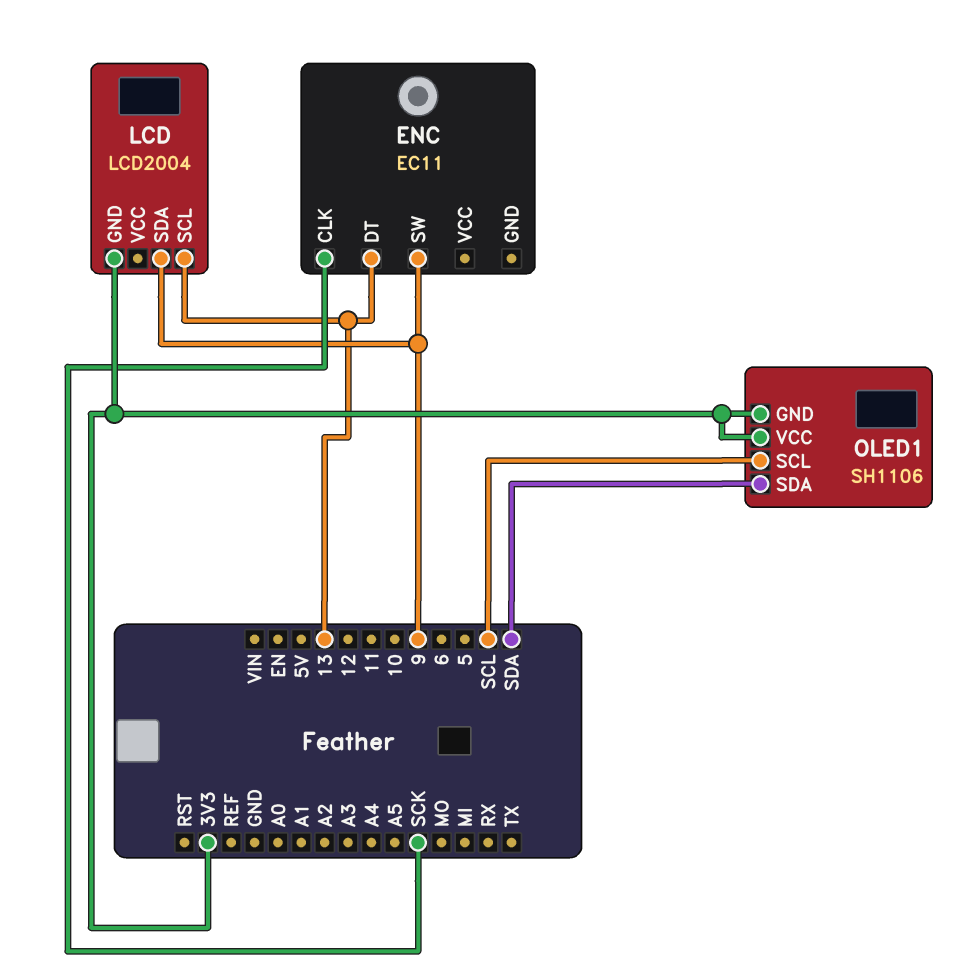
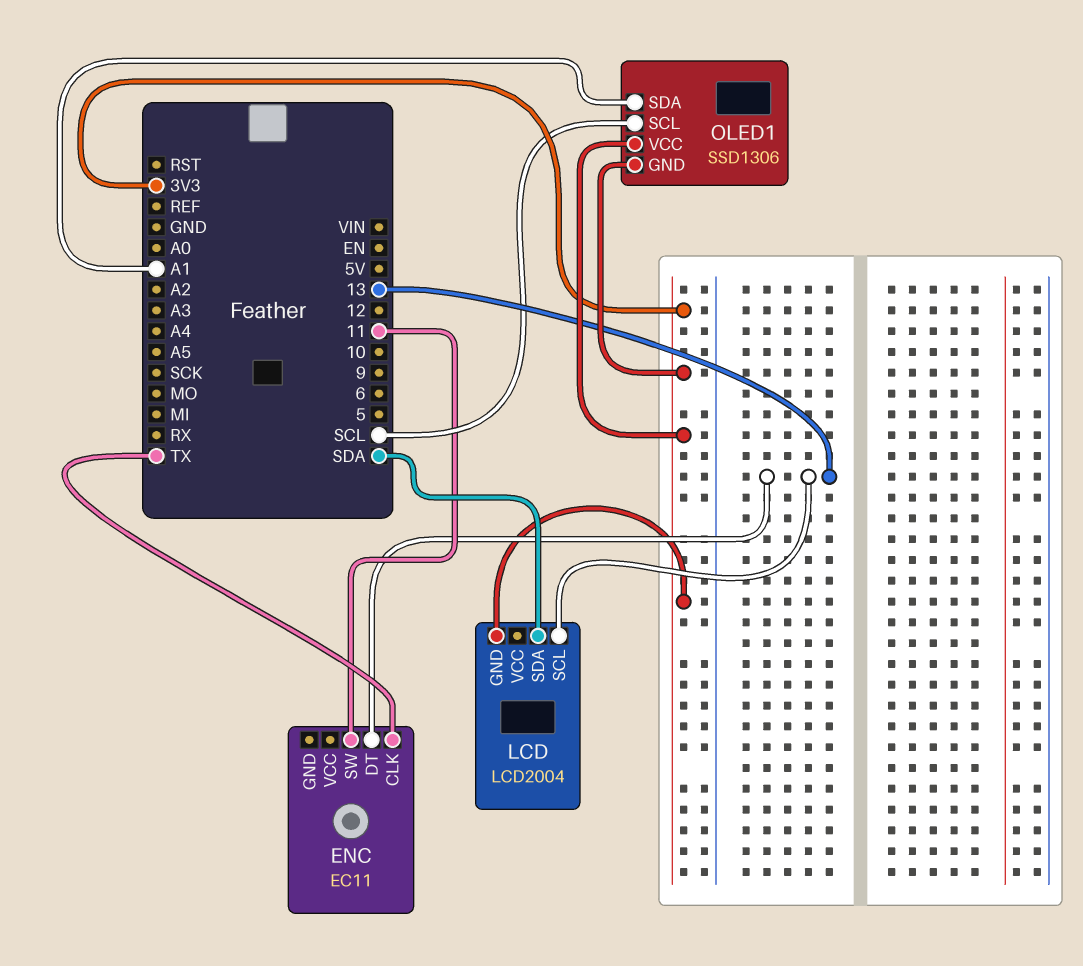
ENC pin CLK: SCK -> TX
ENC pin SW: 9 -> 11
LCD pin SDA: 9 -> SDA
OLED1: SH1106 -> SSD1306
OLED1 pin SDA: SDA -> A1

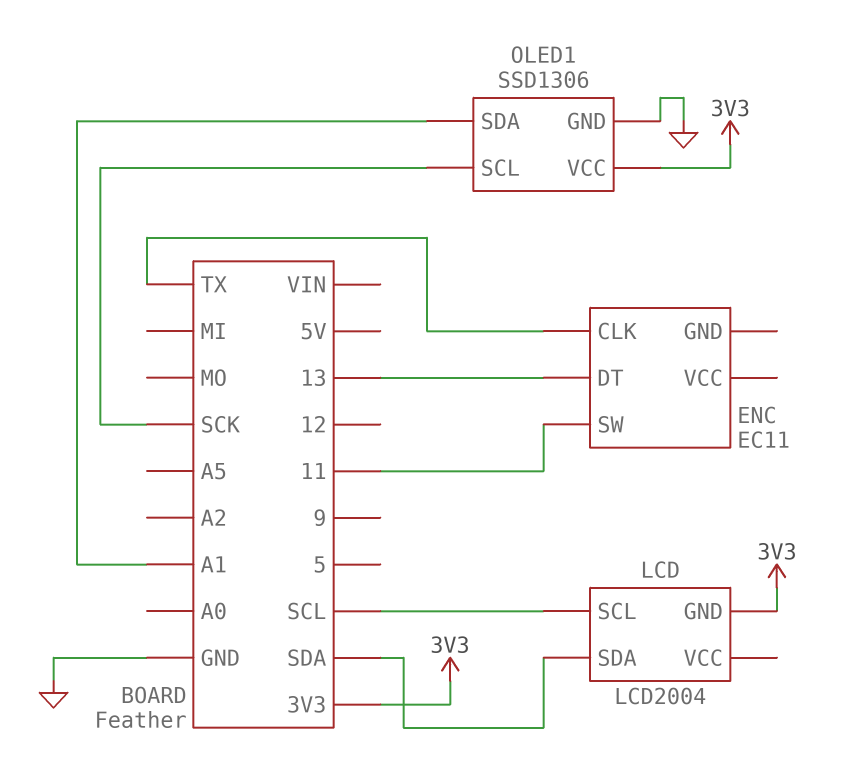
LCD pin SCL: 13 -> SCL
OLED1 pin GND: 3V3 -> GND
OLED1 pin SCL: SCL -> SCK

